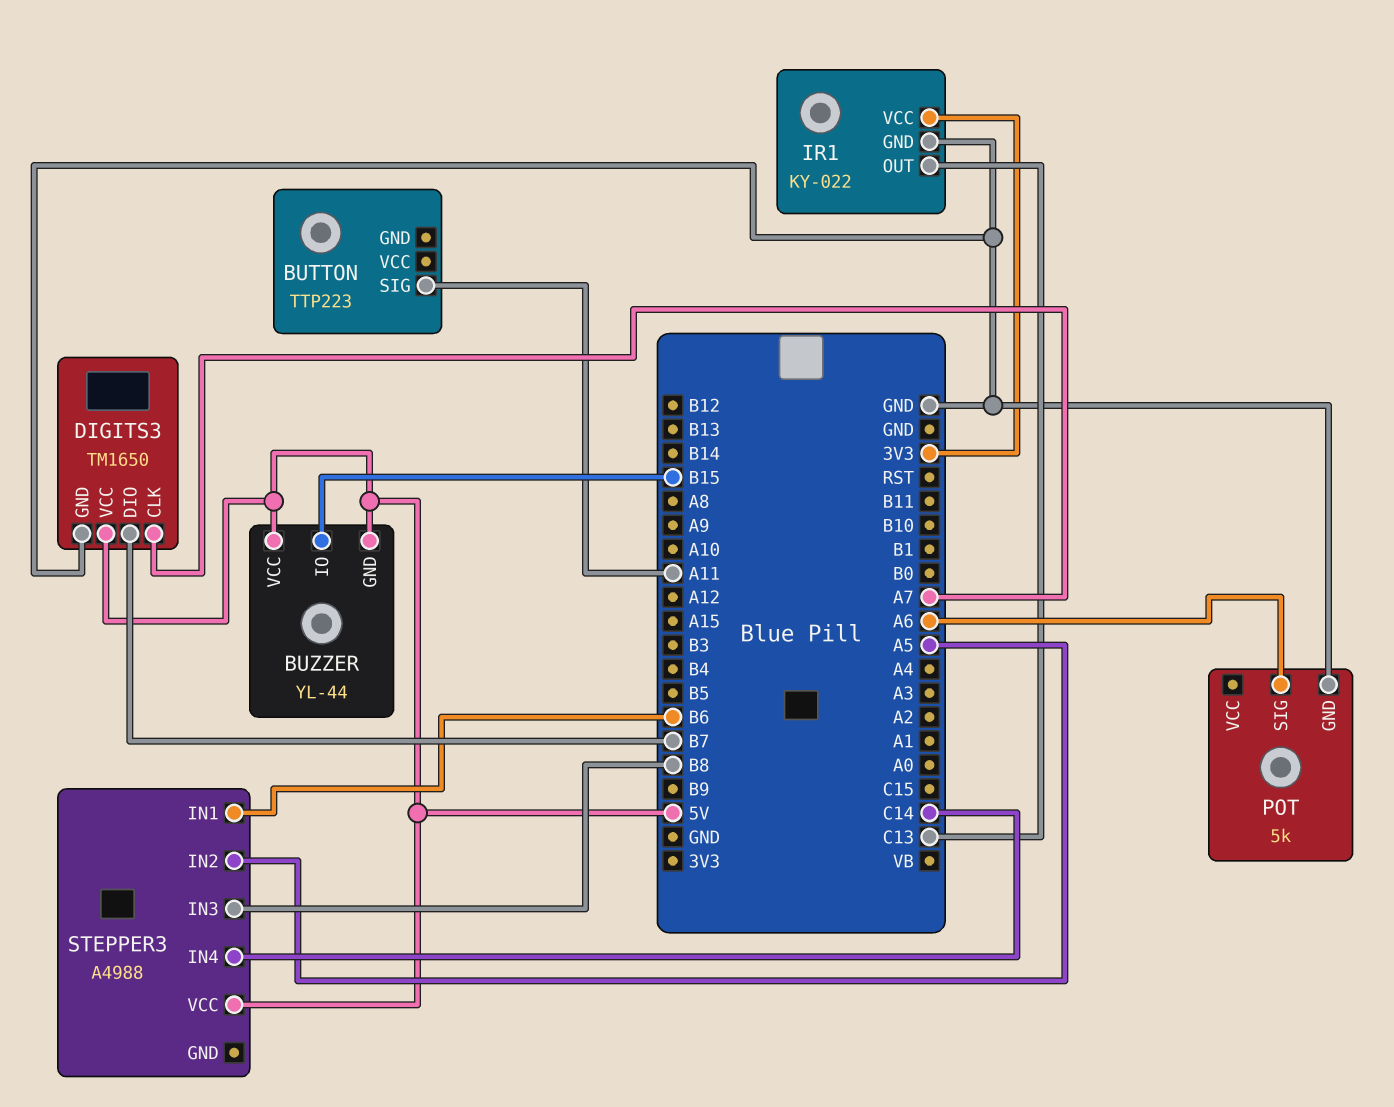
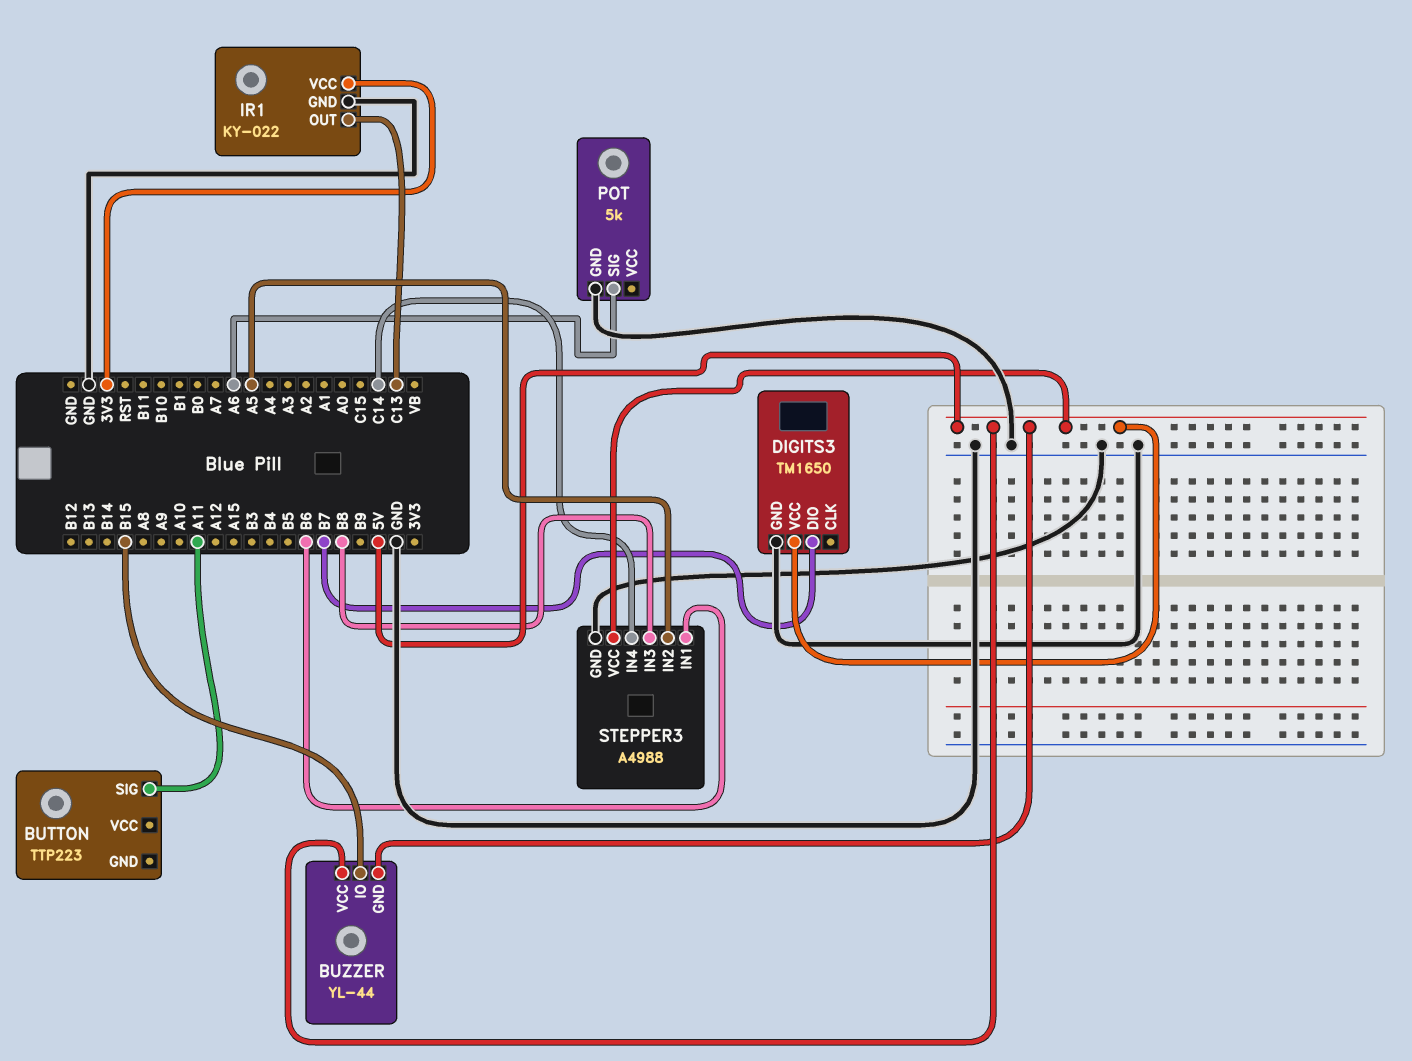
DIGITS3 pin CLK: A7 -> none
STEPPER3 pin GND: none -> GND

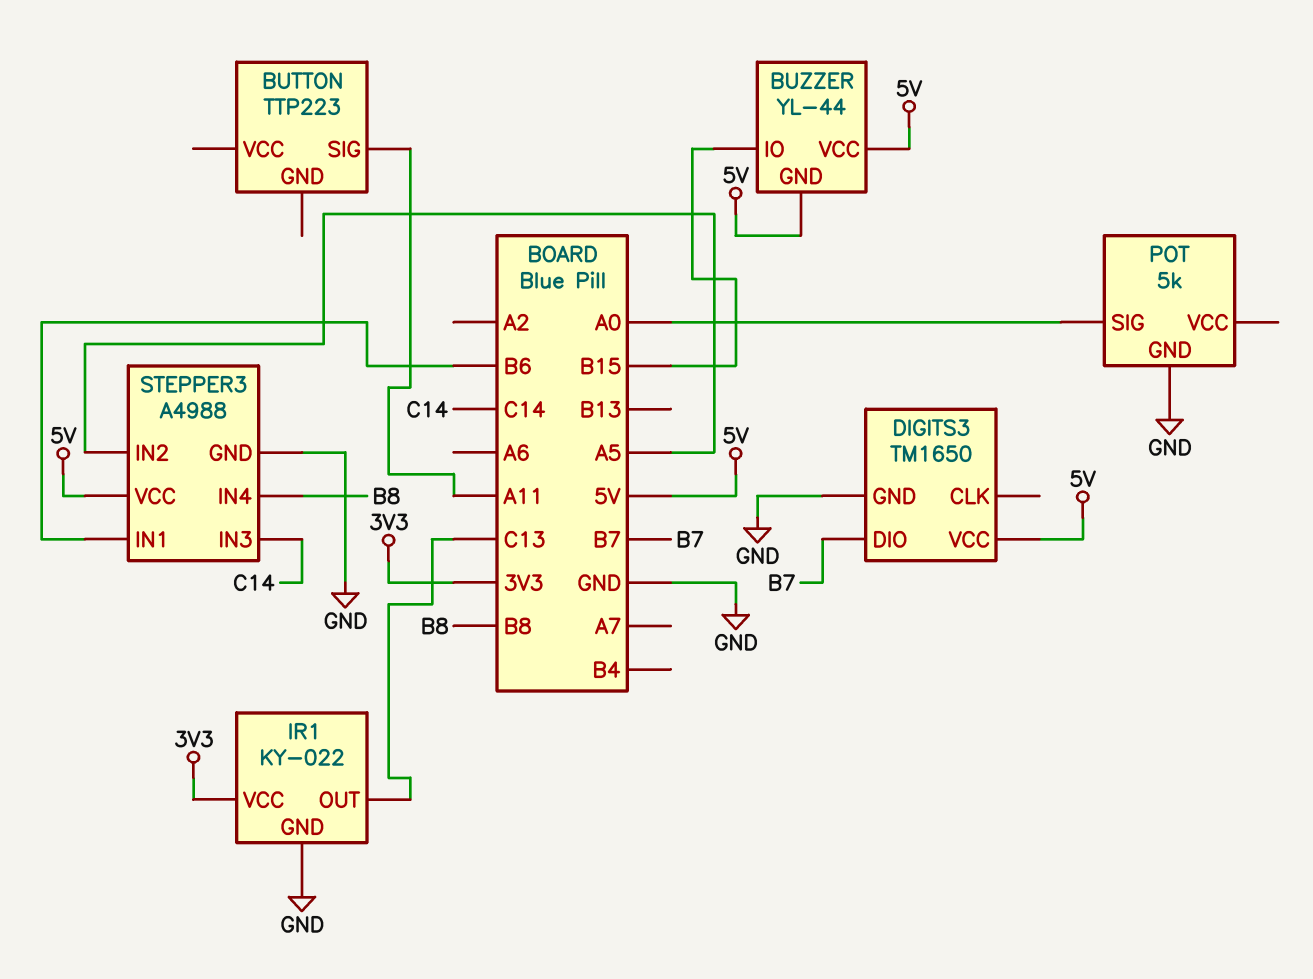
POT pin SIG: A6 -> A0
STEPPER3 pin IN3: B8 -> C14
STEPPER3 pin IN4: C14 -> B8

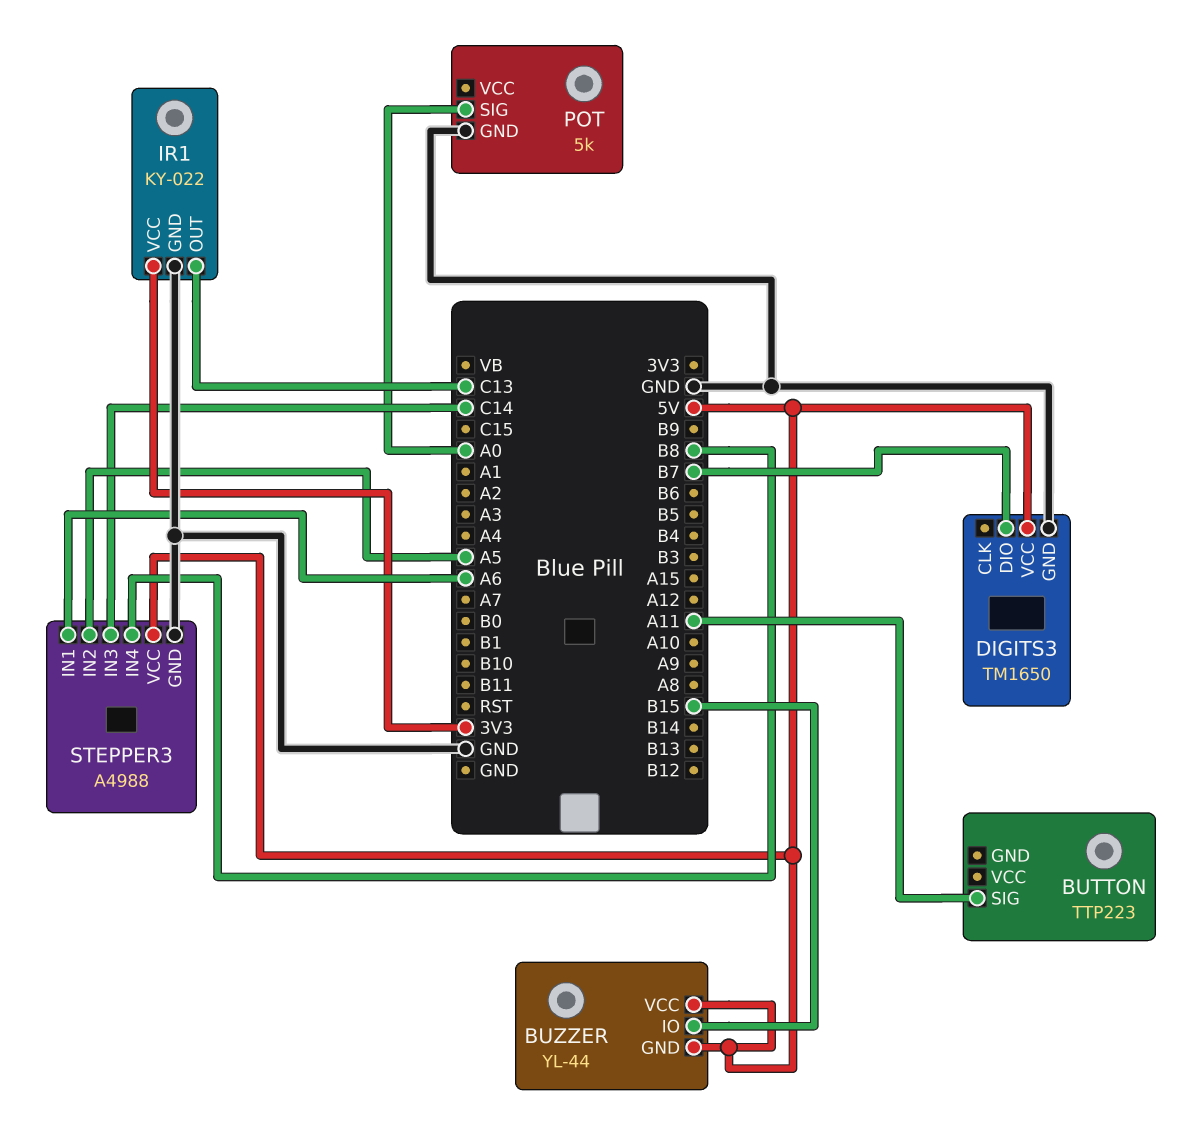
STEPPER3 pin IN1: B6 -> A6

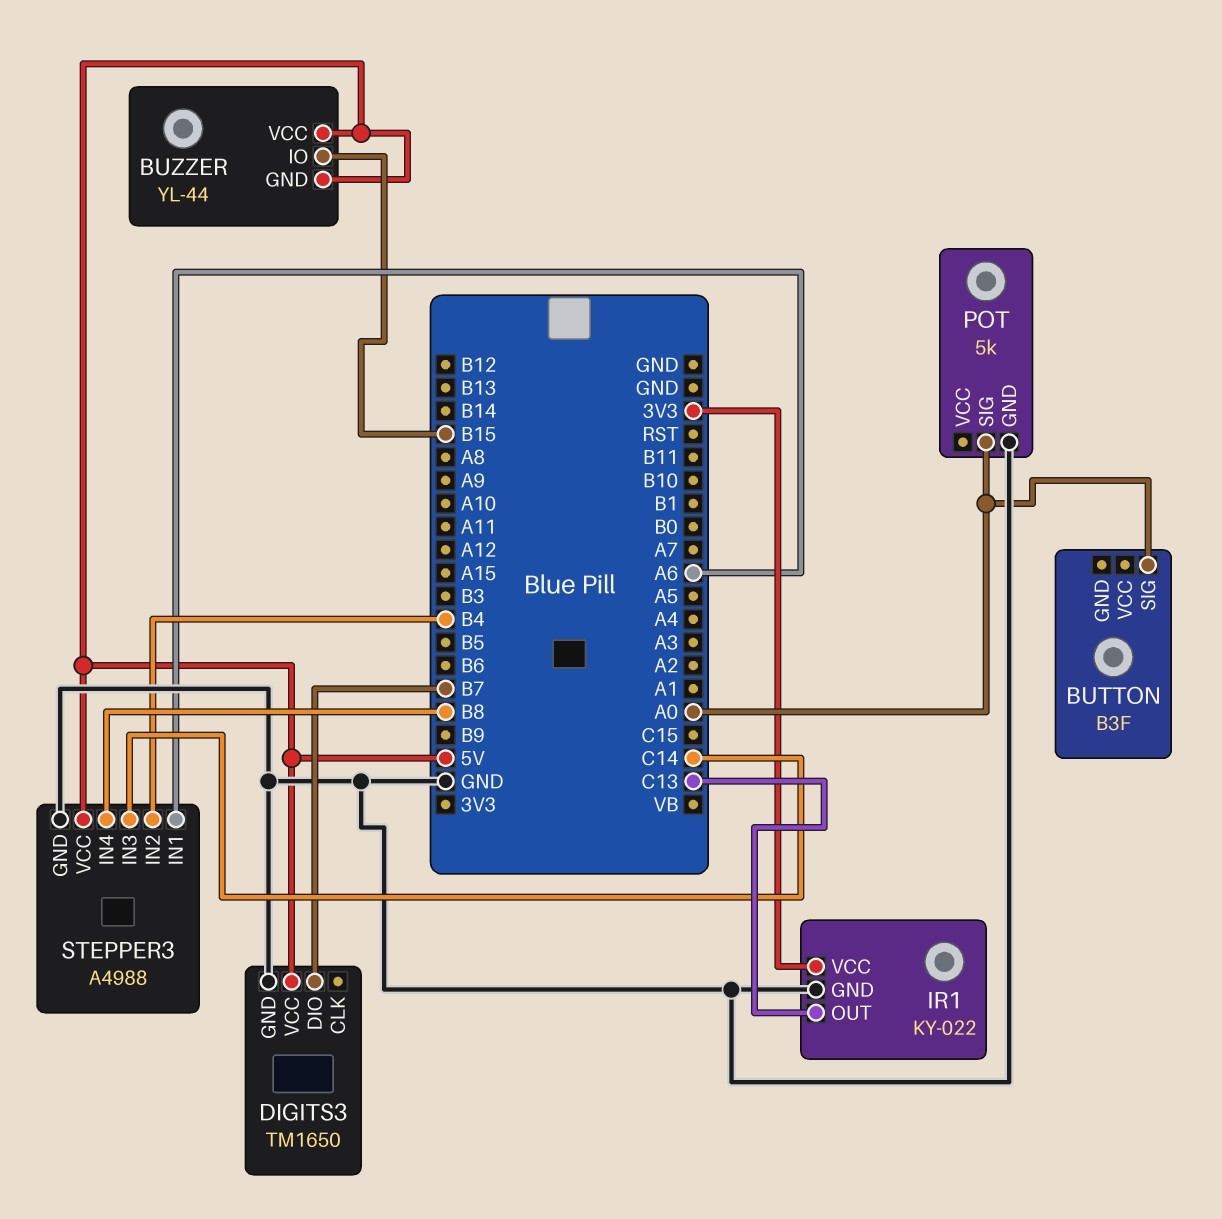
BUTTON: TTP223 -> B3F
BUTTON pin SIG: A11 -> A0
STEPPER3 pin IN2: A5 -> B4

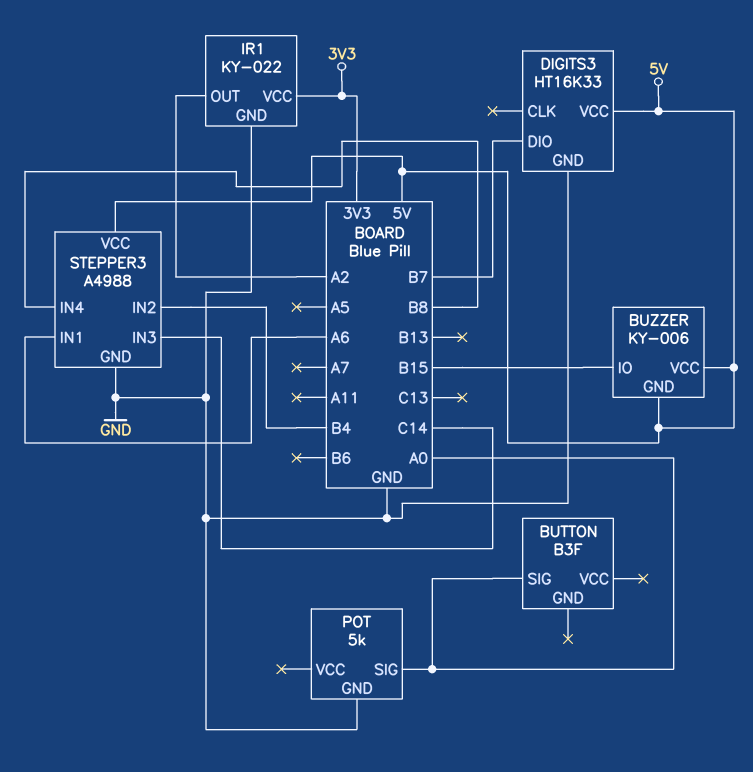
BUZZER: YL-44 -> KY-006
DIGITS3: TM1650 -> HT16K33
IR1 pin OUT: C13 -> A2

